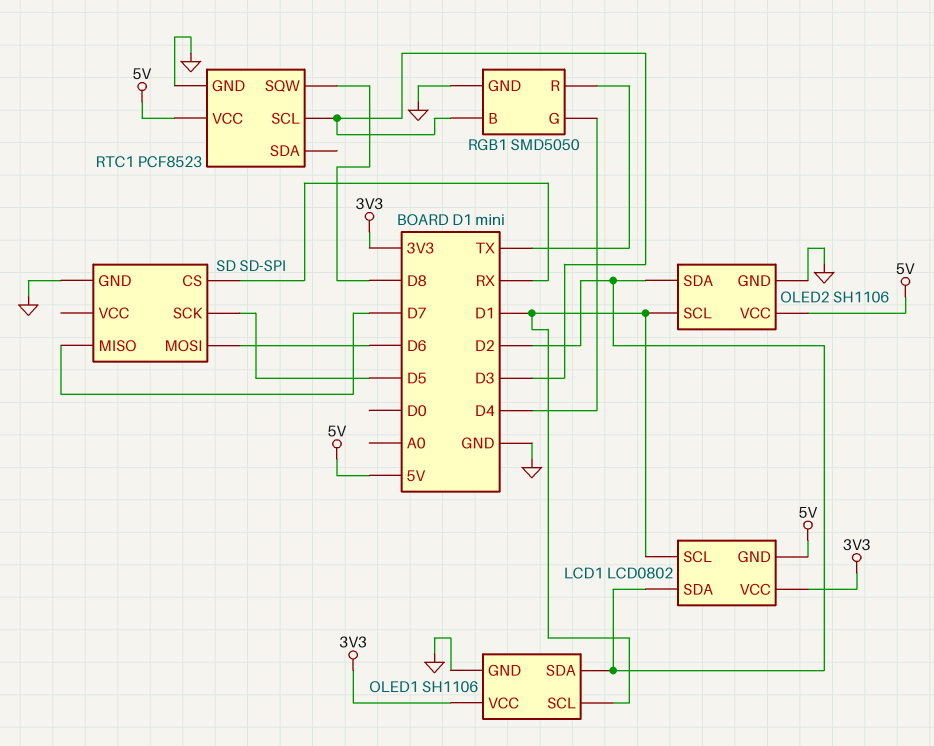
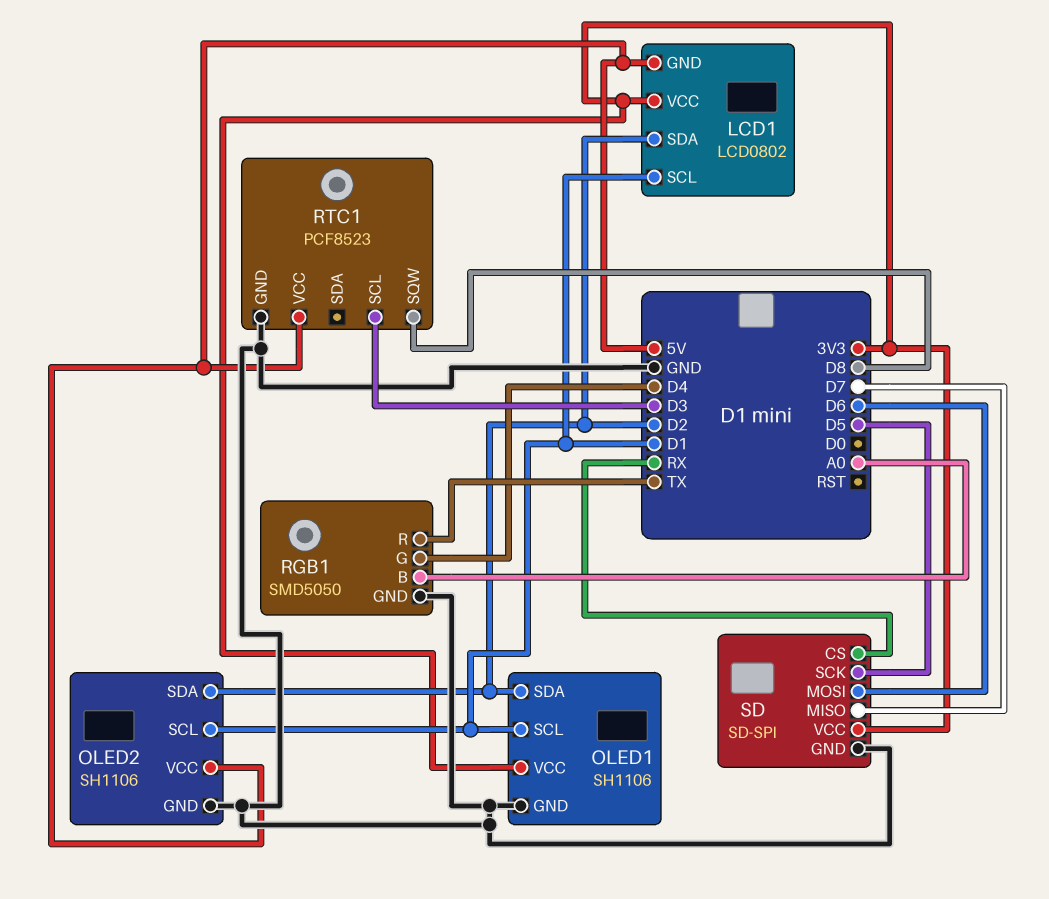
RGB1 pin B: D3 -> A0
SD pin VCC: none -> 3V3

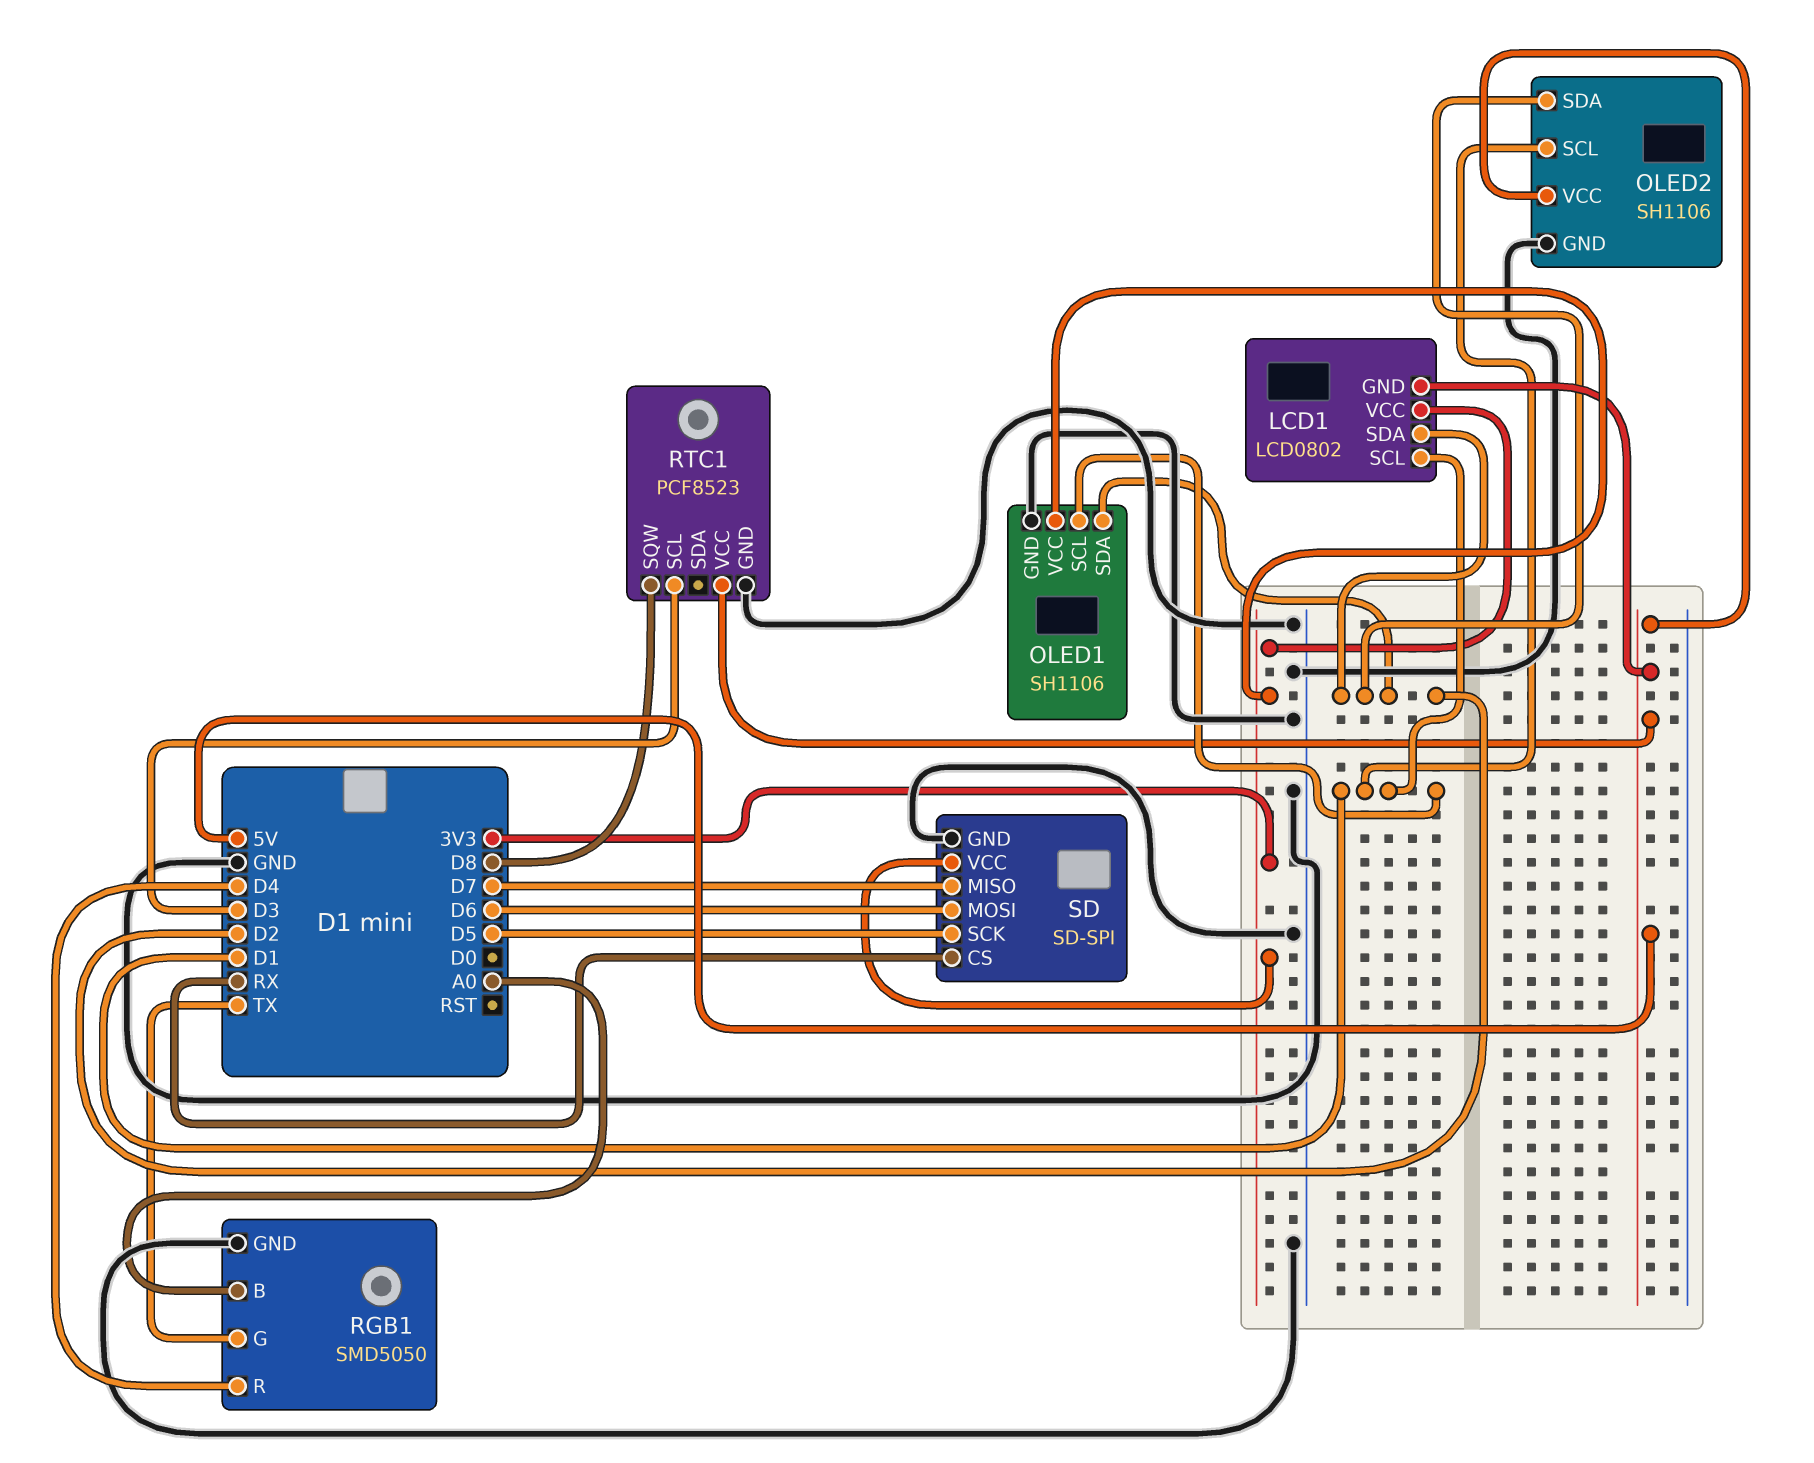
RGB1 pin G: D4 -> TX
RGB1 pin R: TX -> D4

